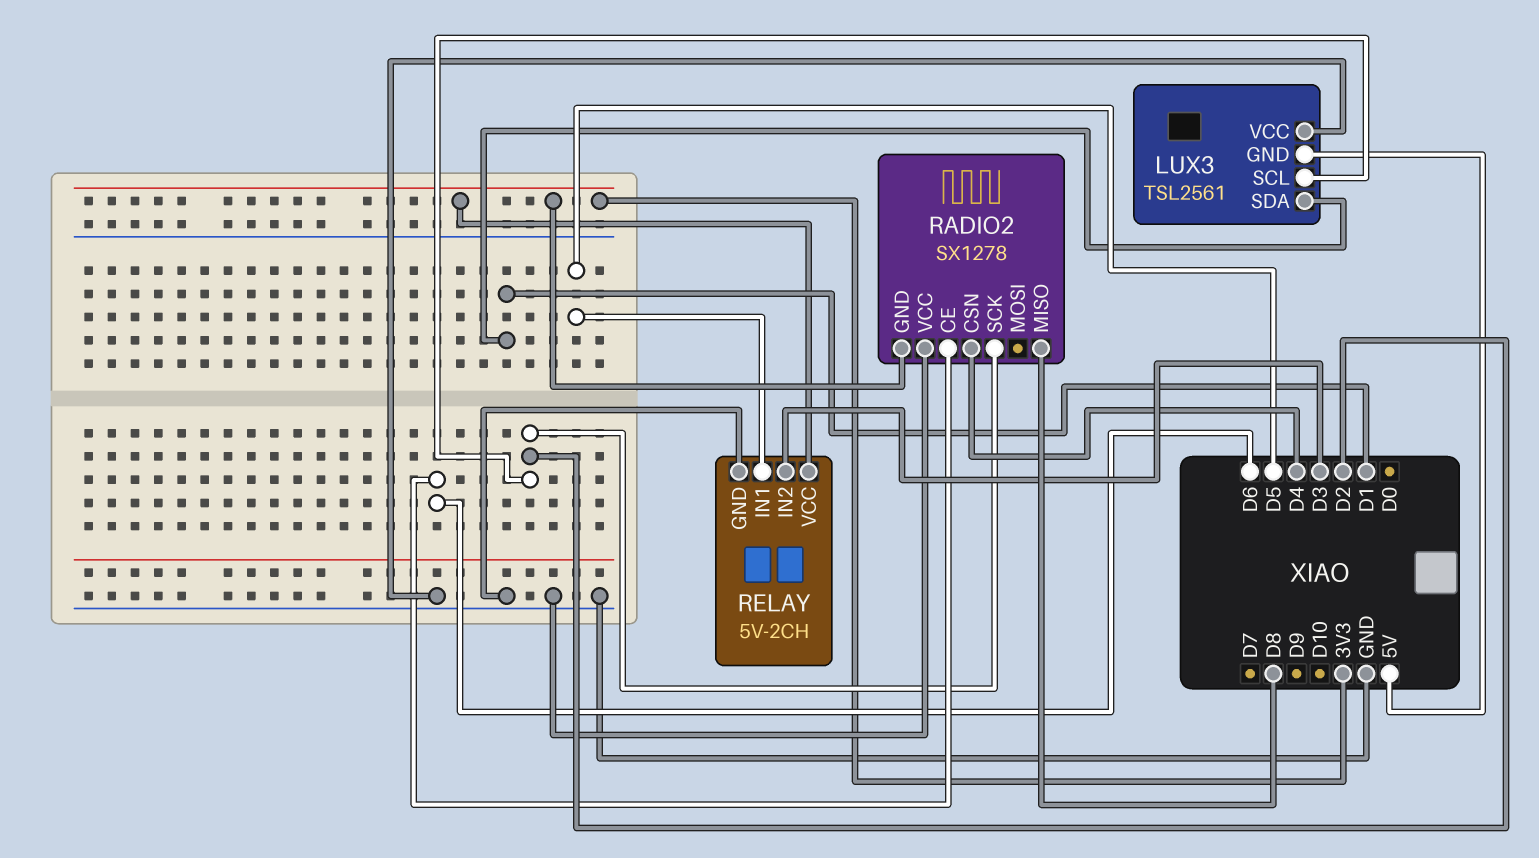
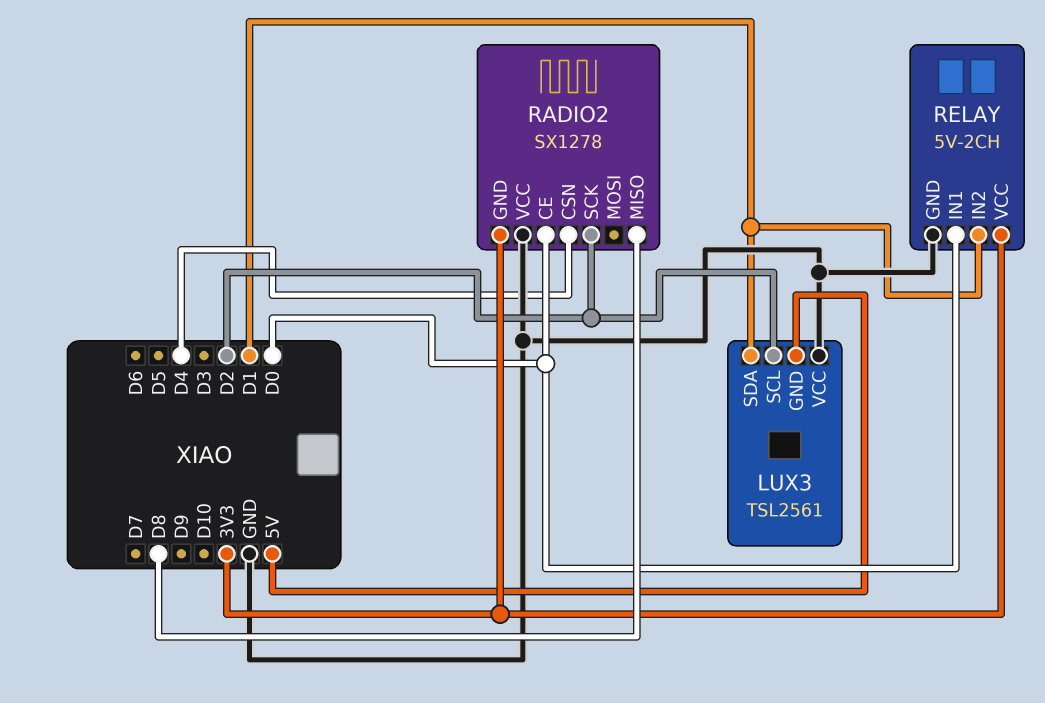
RADIO2 pin CE: D6 -> D0
RELAY pin IN1: D5 -> D0
RELAY pin IN2: D3 -> D1

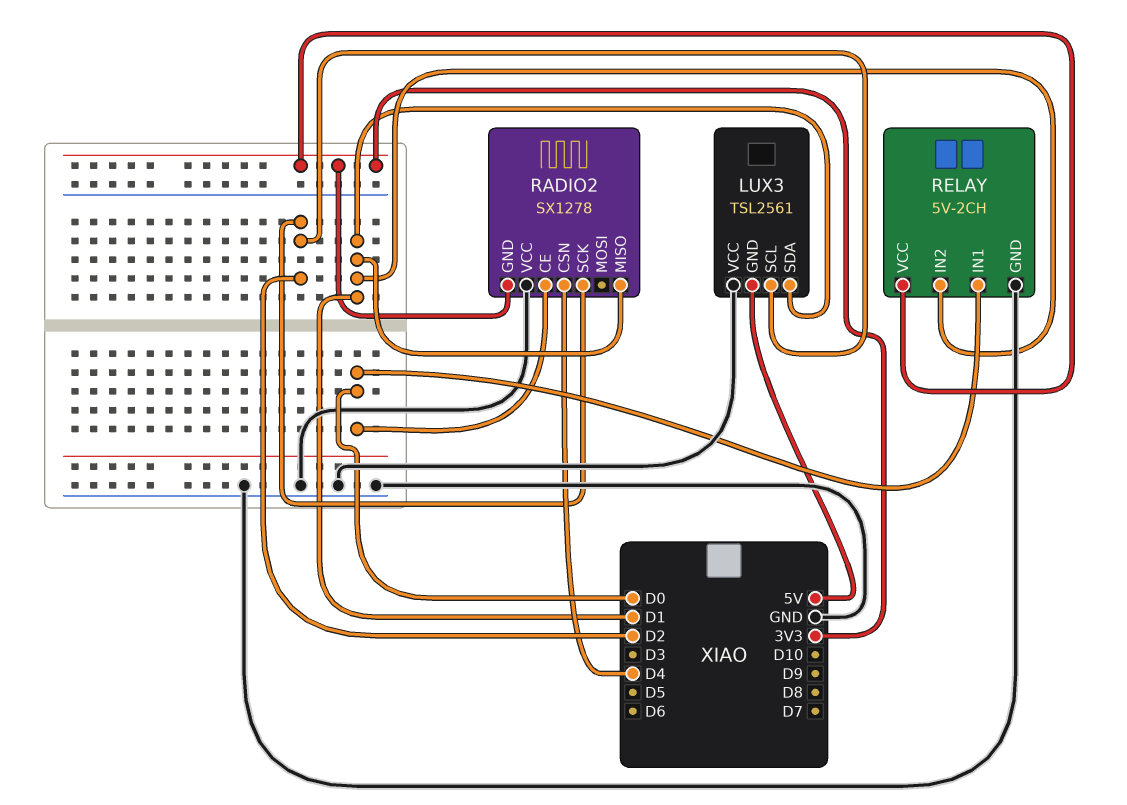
RADIO2 pin MISO: D8 -> D1

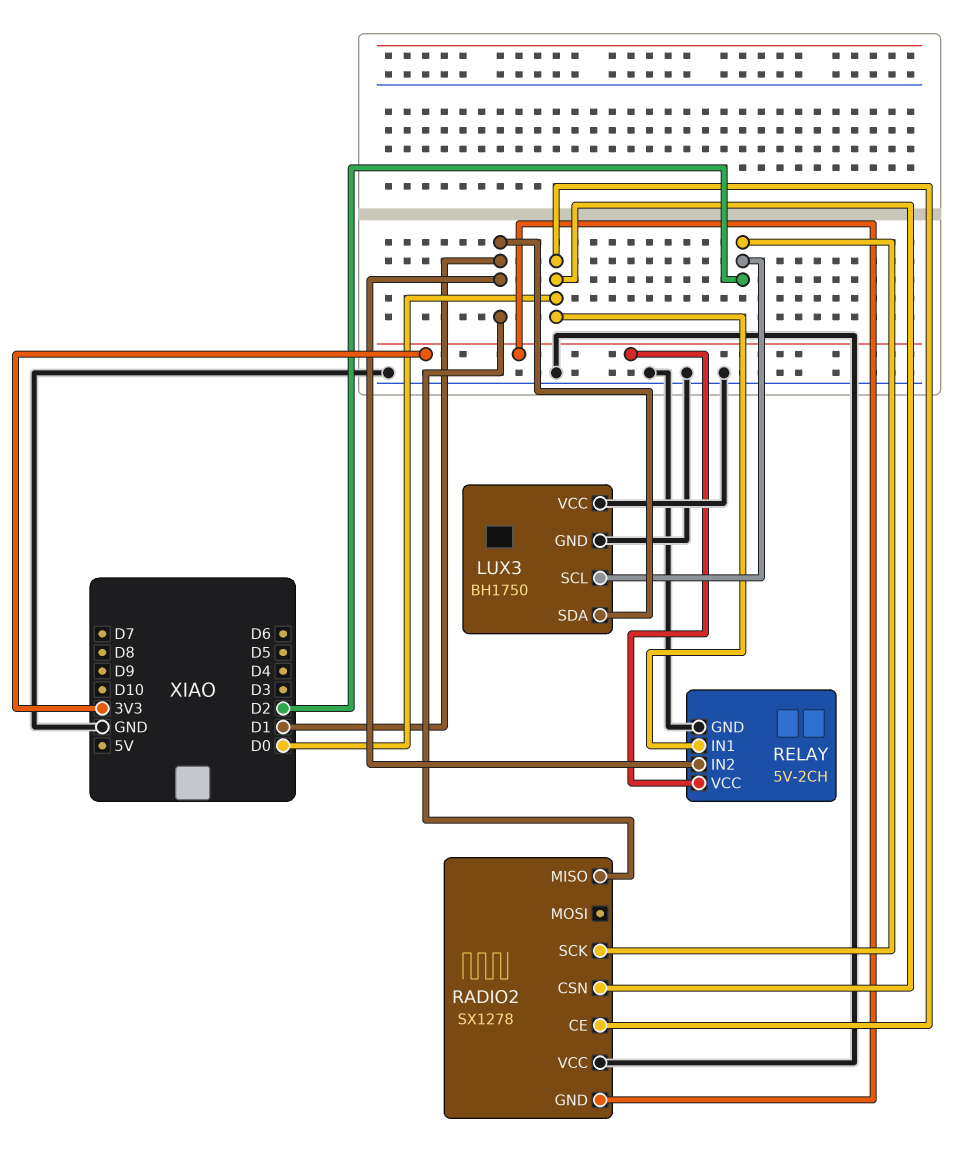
LUX3: TSL2561 -> BH1750
LUX3 pin GND: 5V -> GND
RADIO2 pin CSN: D4 -> D0

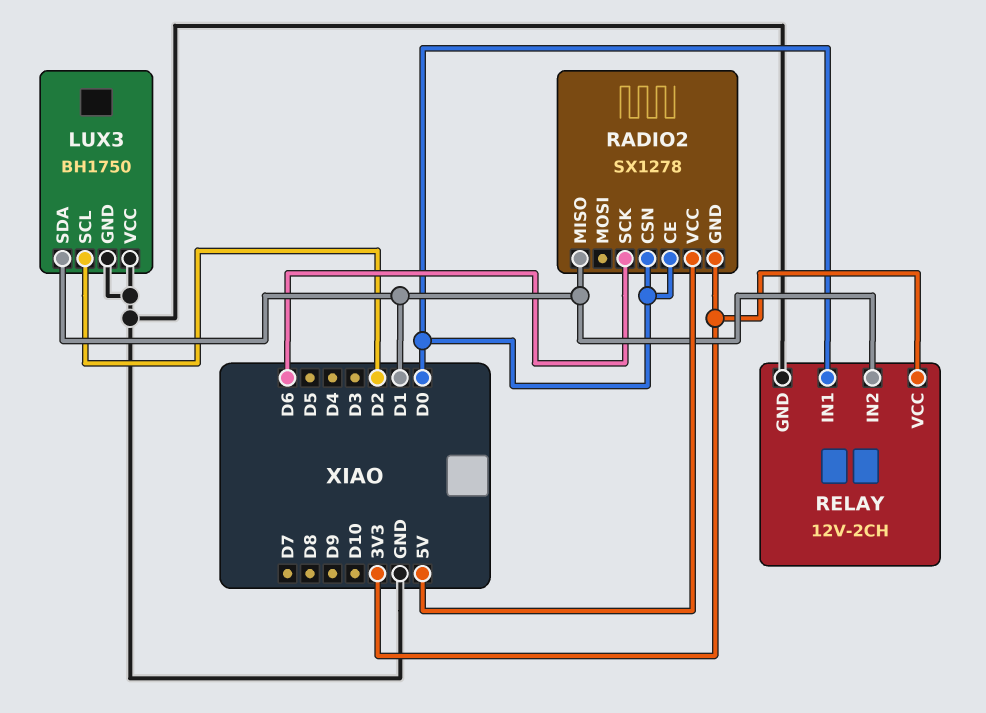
RADIO2 pin SCK: D2 -> D6
RADIO2 pin VCC: GND -> 5V
RELAY: 5V-2CH -> 12V-2CH

